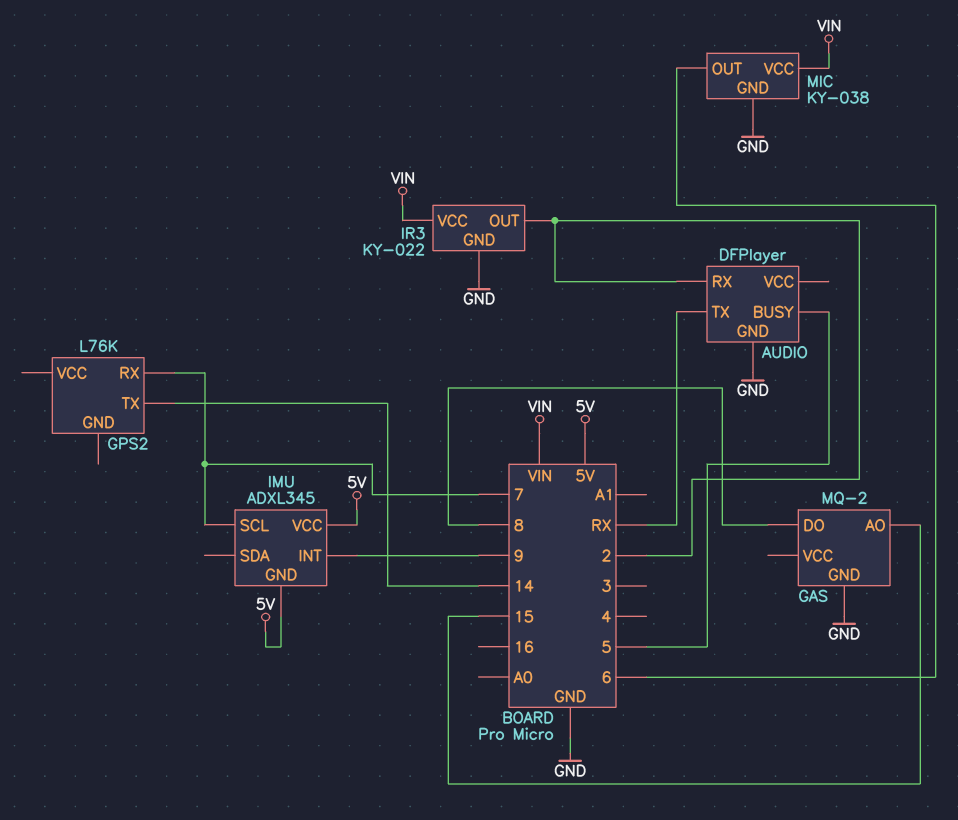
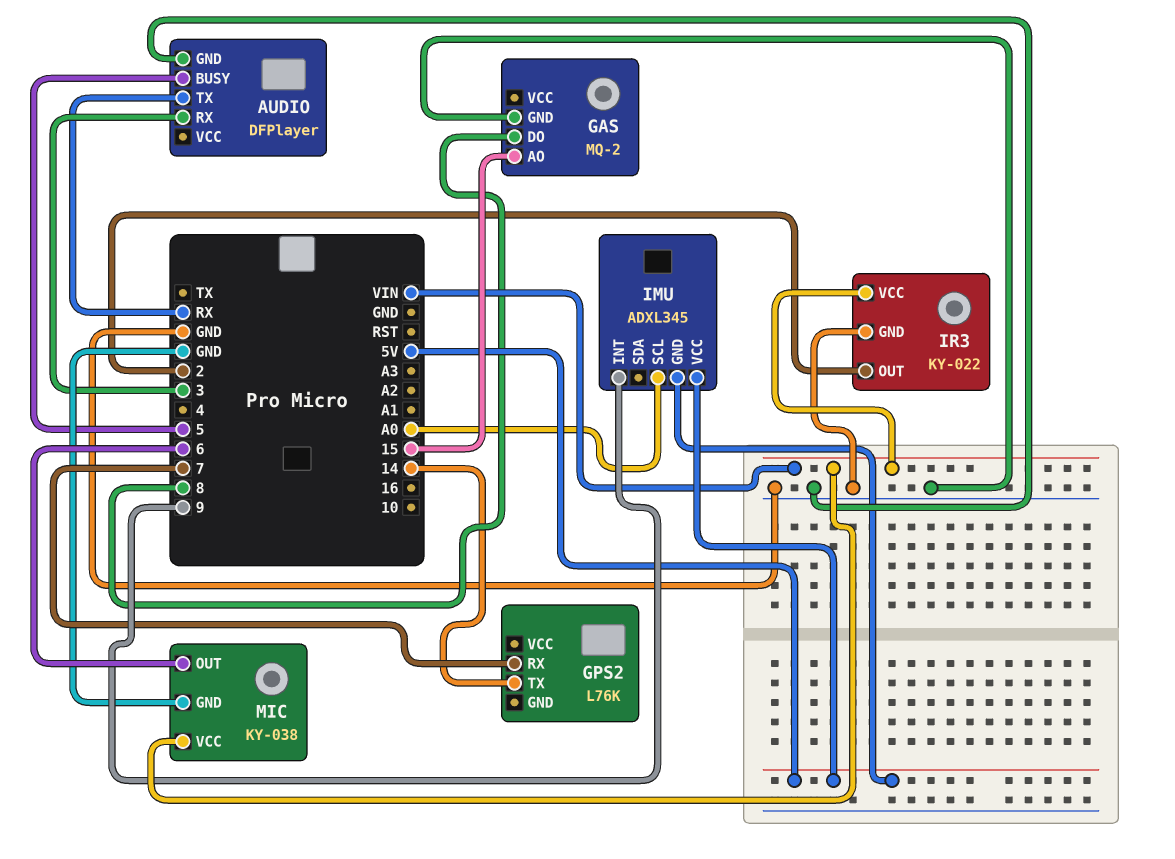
AUDIO pin RX: 2 -> 3
IMU pin SCL: 7 -> A0

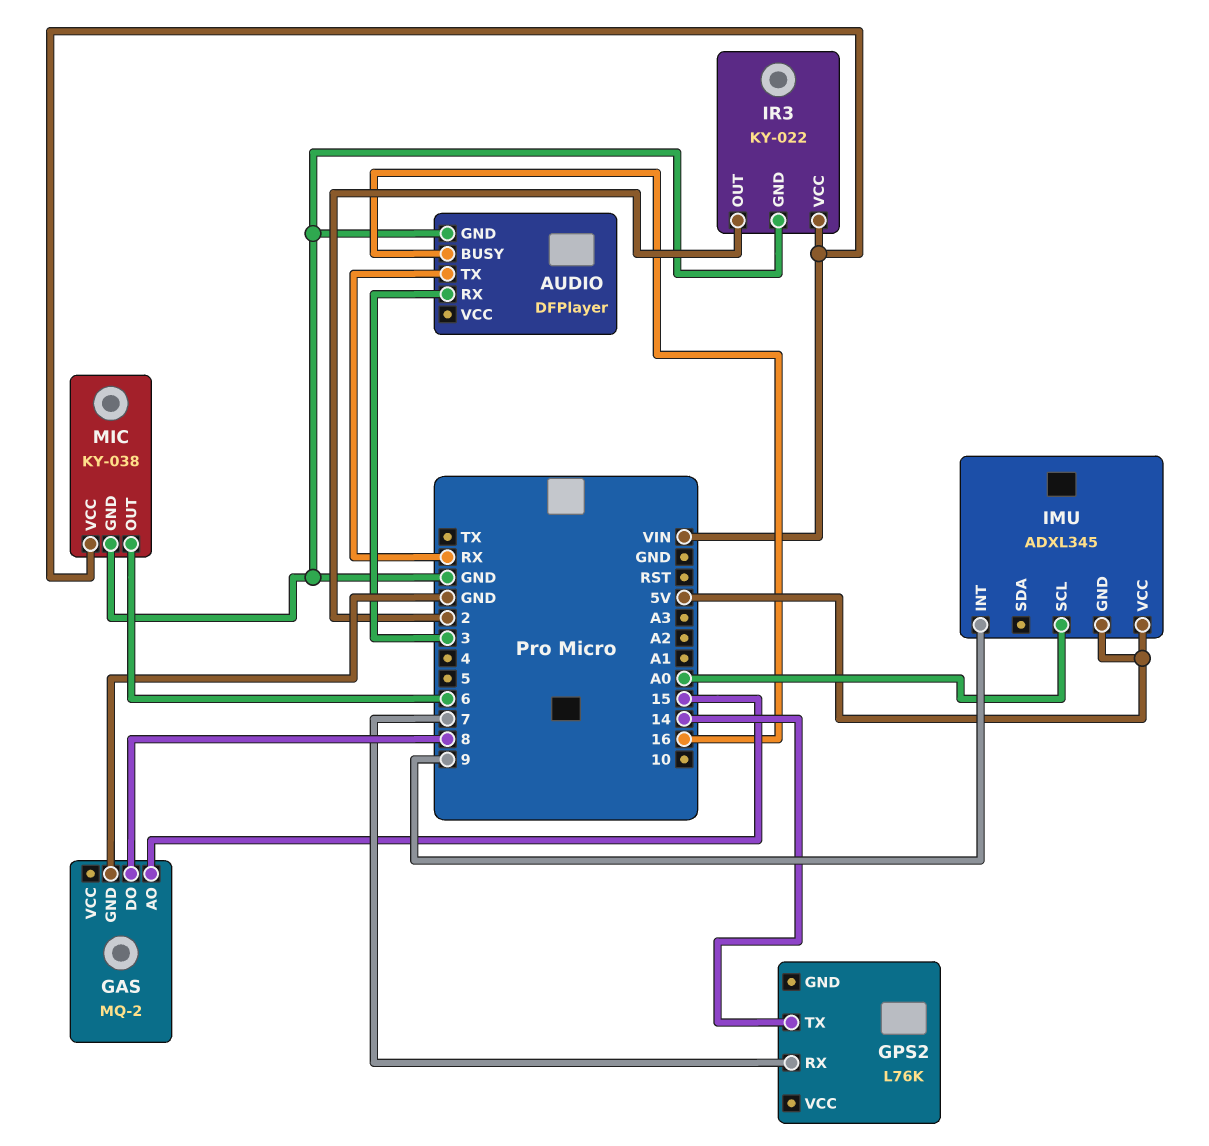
AUDIO pin BUSY: 5 -> 16

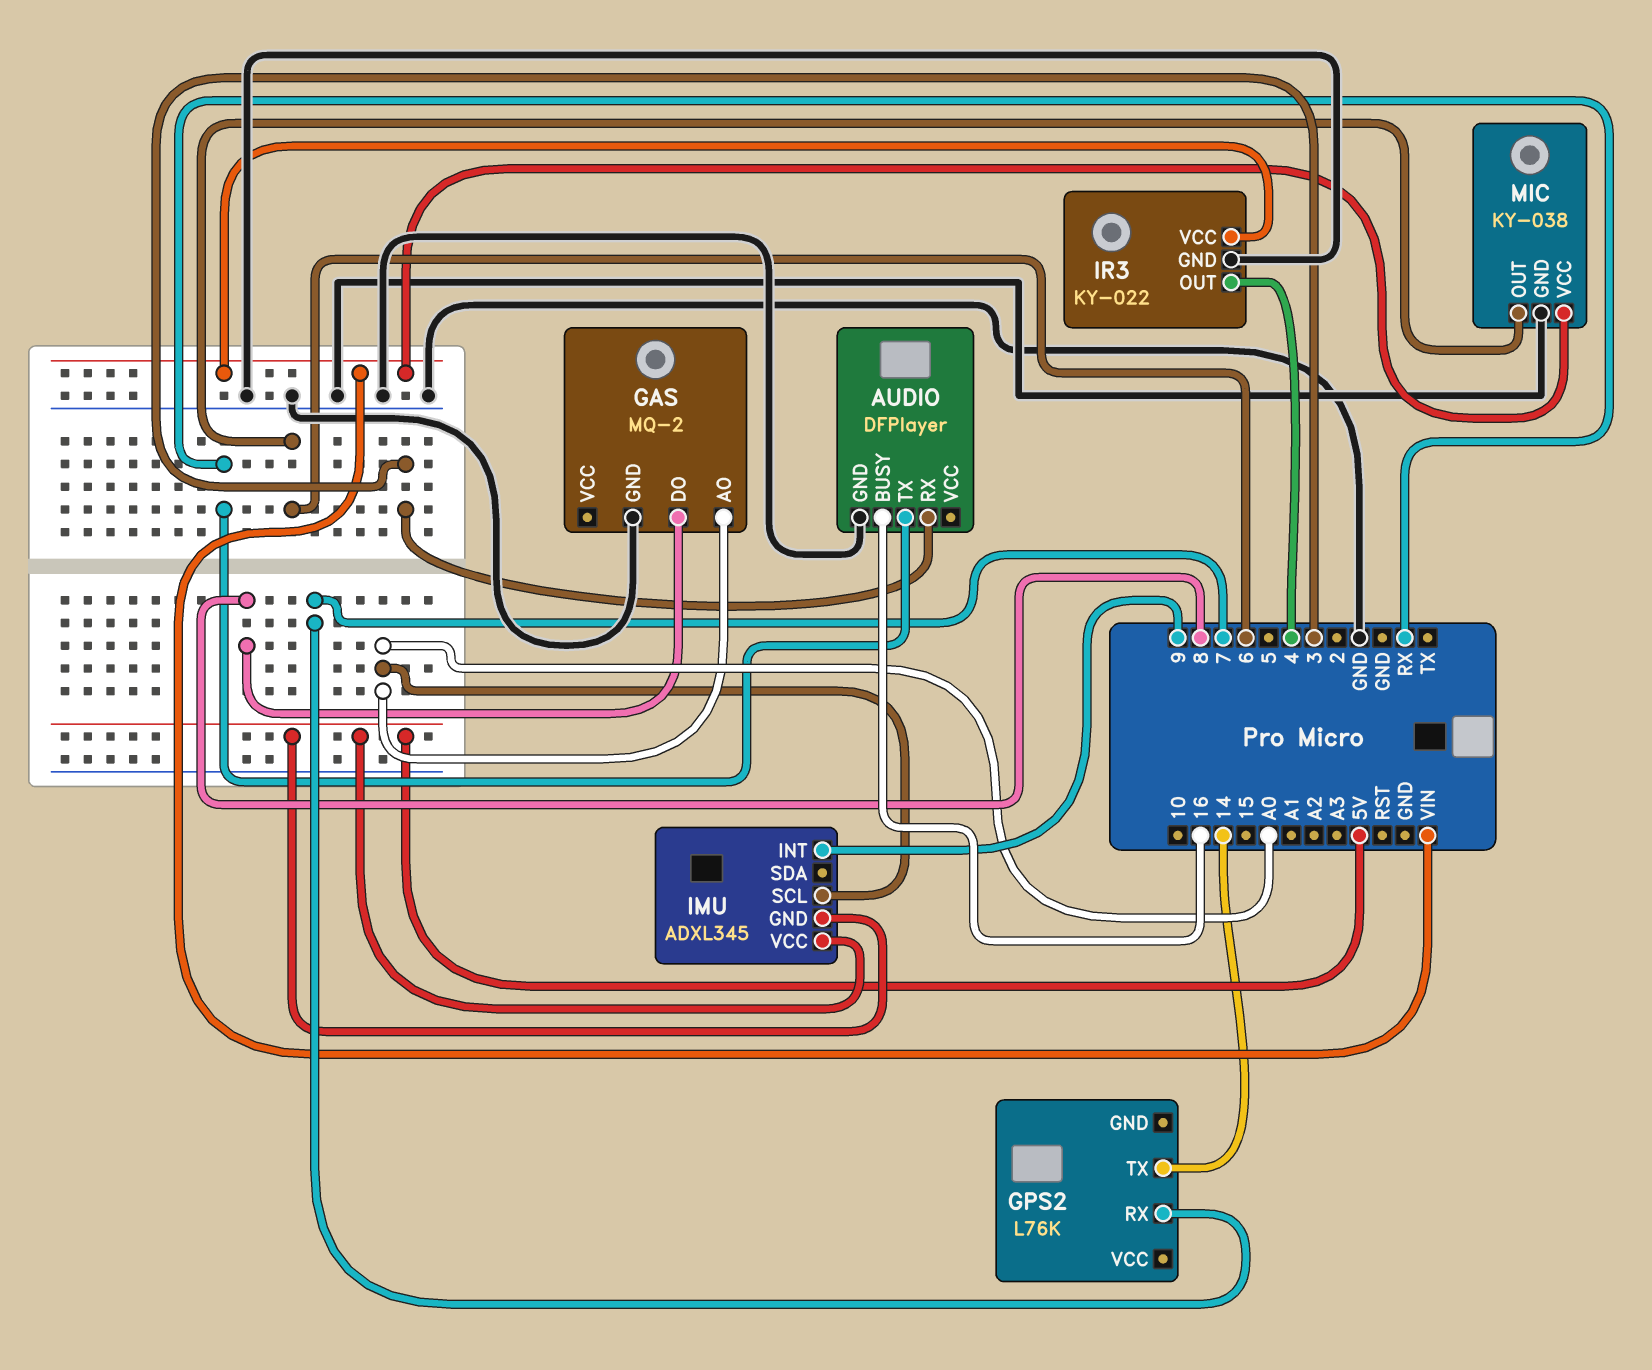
GAS pin AO: 15 -> A0
IR3 pin OUT: 2 -> 4

